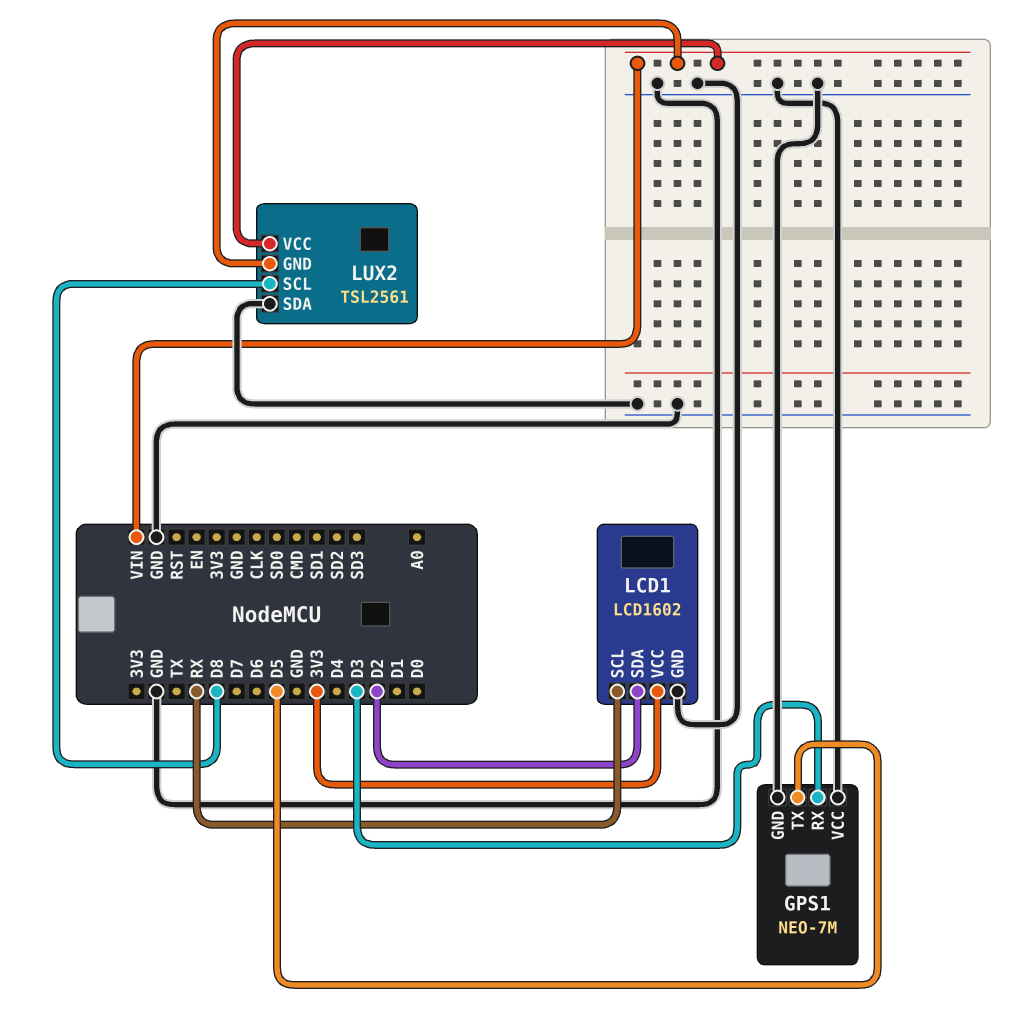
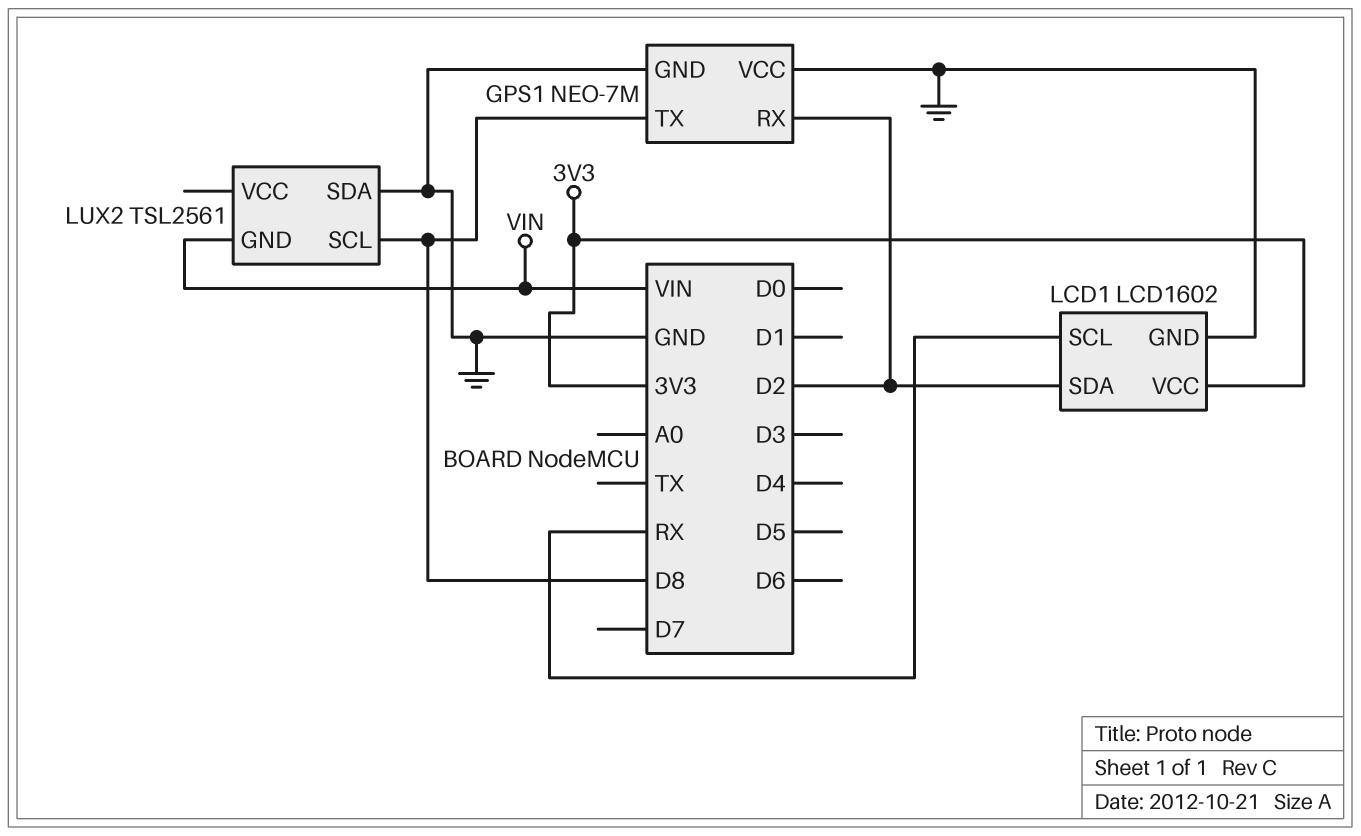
GPS1 pin RX: D3 -> D2
GPS1 pin TX: D5 -> D8
LUX2 pin VCC: VIN -> none

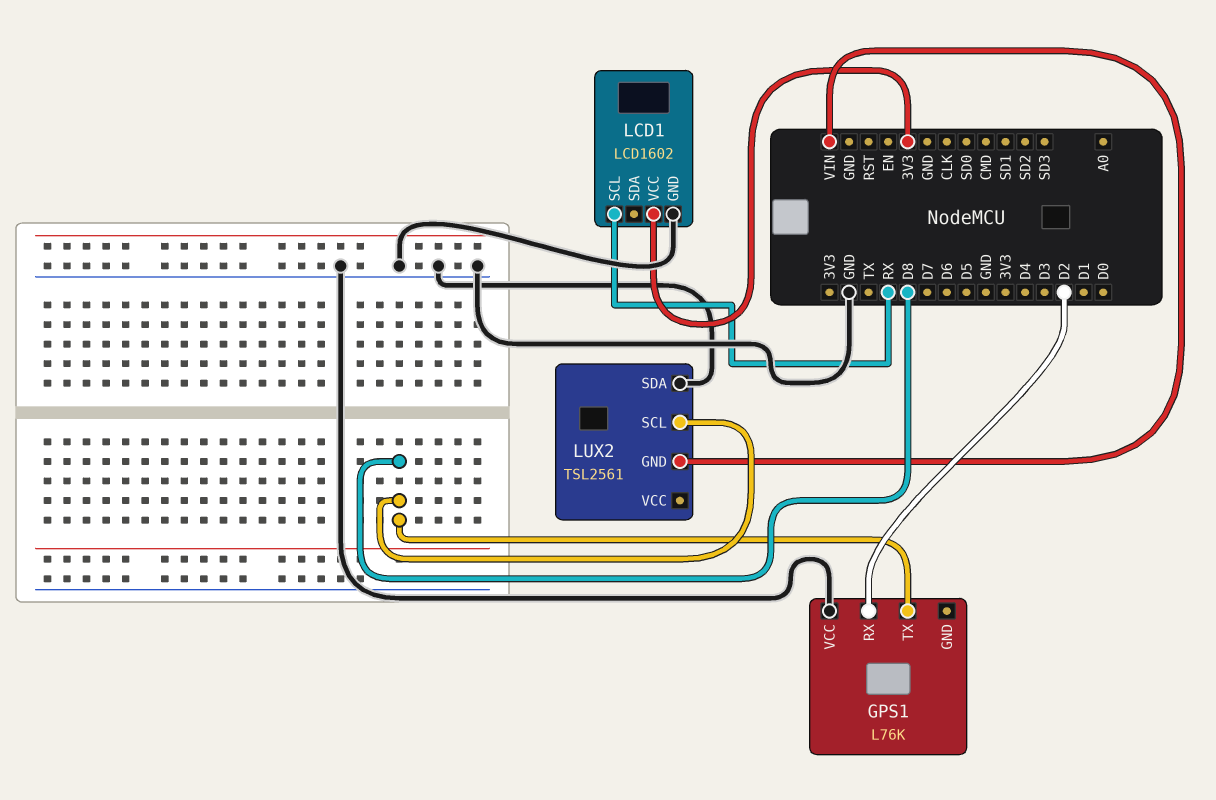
GPS1: NEO-7M -> L76K
GPS1 pin GND: GND -> none
LCD1 pin SDA: D2 -> none

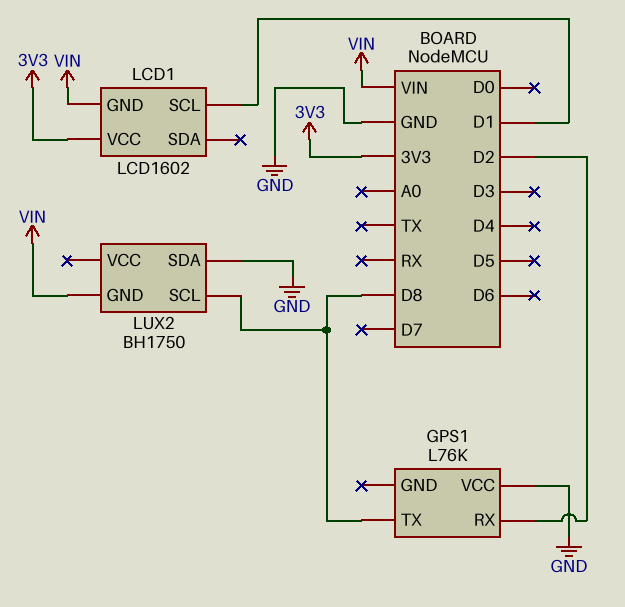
LCD1 pin GND: GND -> VIN
LCD1 pin SCL: RX -> D1
LUX2: TSL2561 -> BH1750

